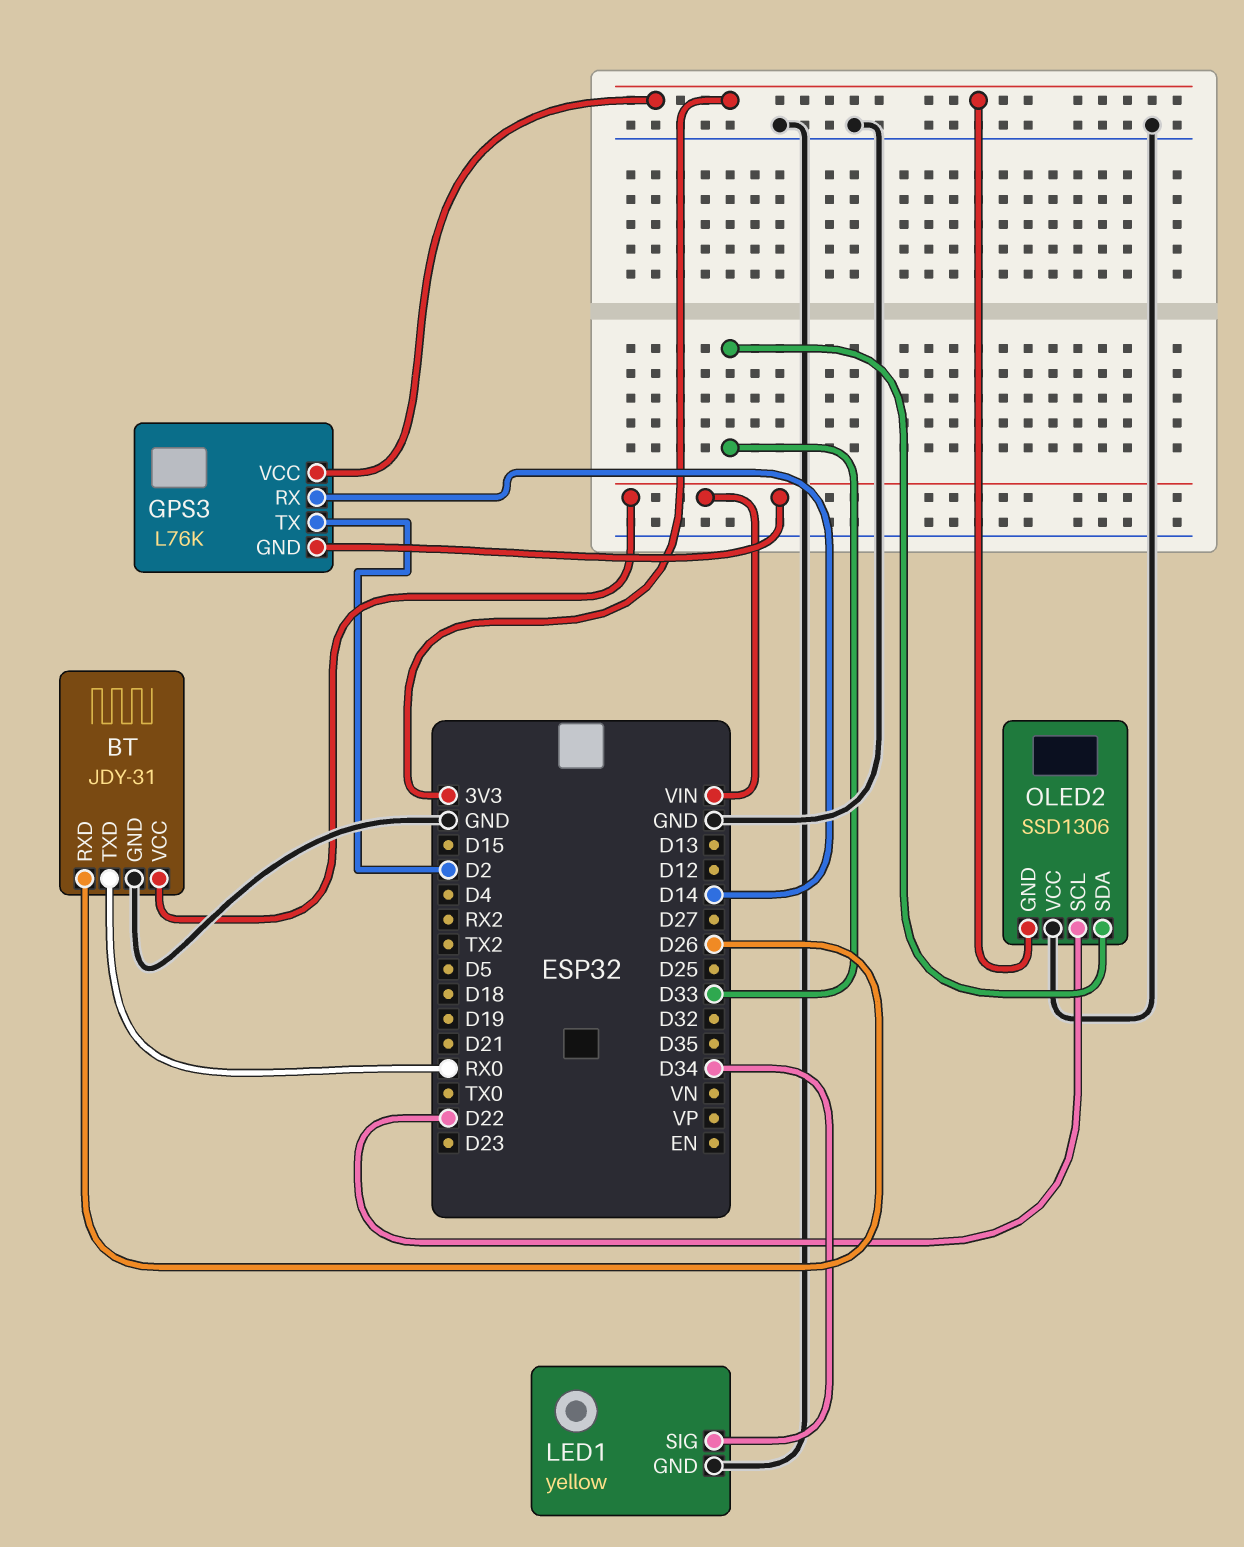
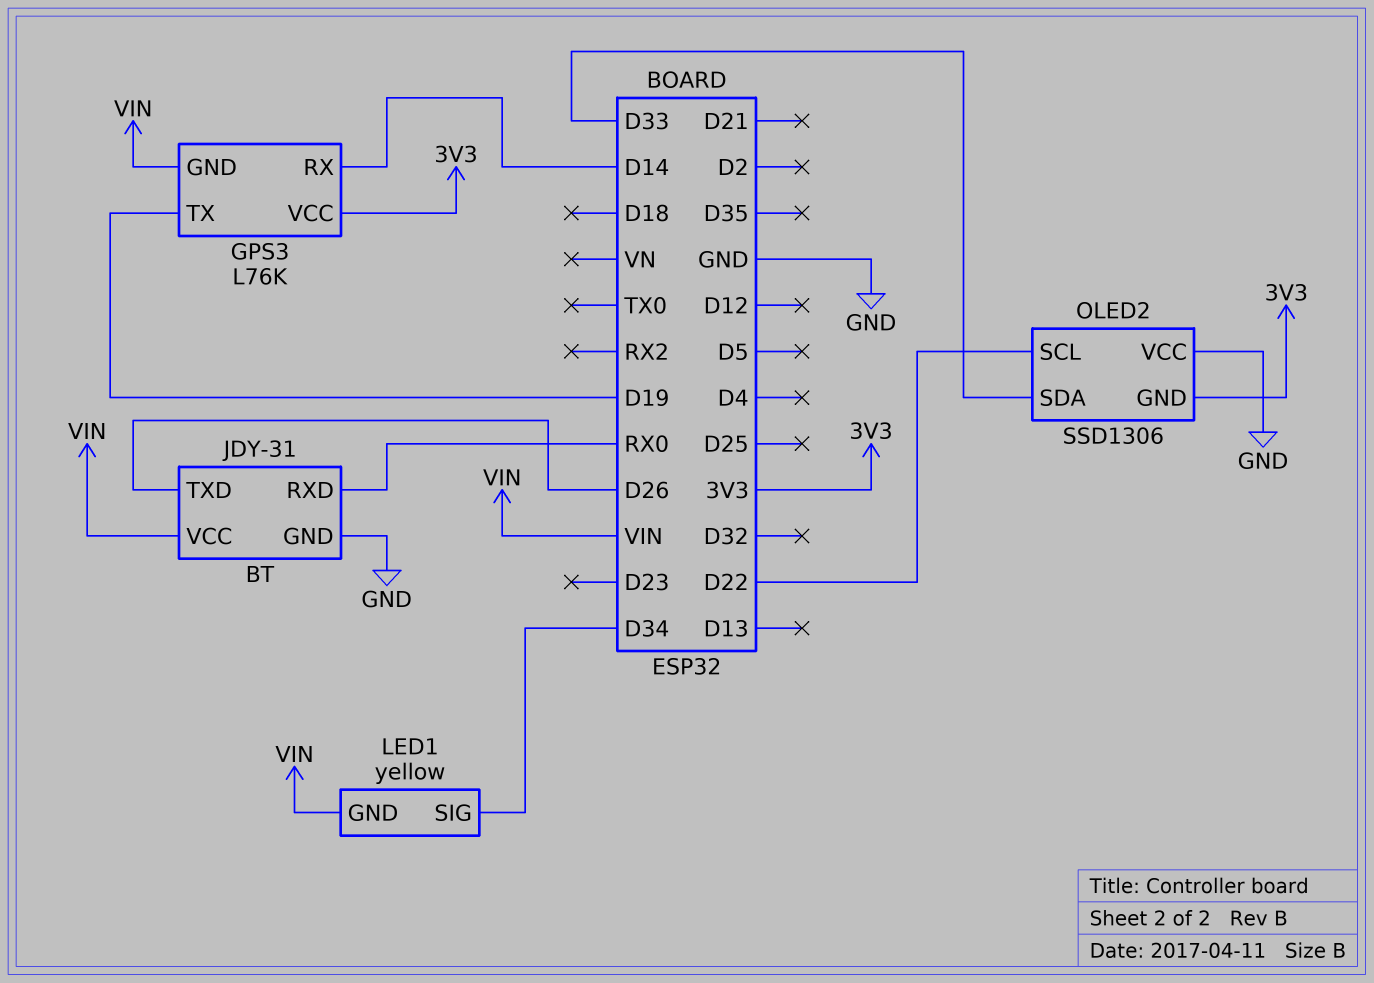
BT pin RXD: D26 -> RX0
BT pin TXD: RX0 -> D26
GPS3 pin TX: D2 -> D19
LED1 pin GND: GND -> VIN

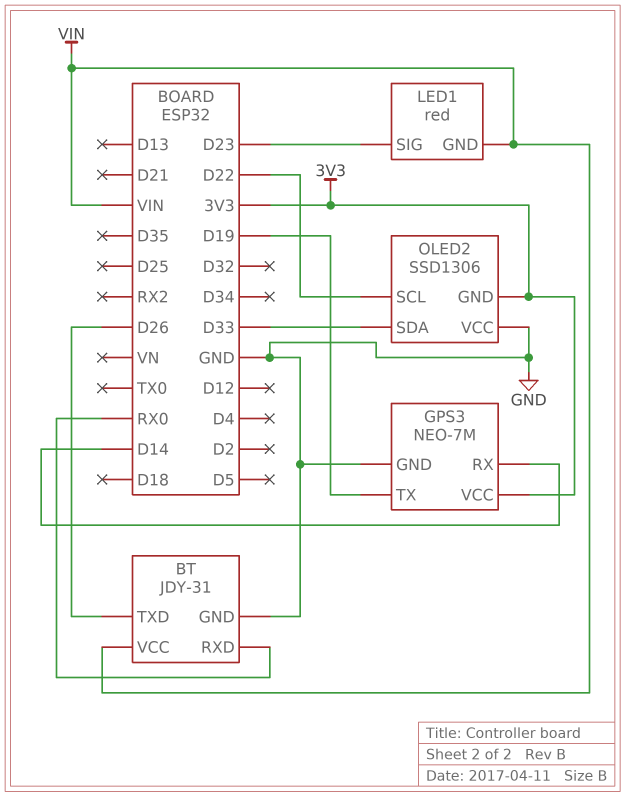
GPS3: L76K -> NEO-7M
GPS3 pin GND: VIN -> GND
LED1: yellow -> red
LED1 pin SIG: D34 -> D23

